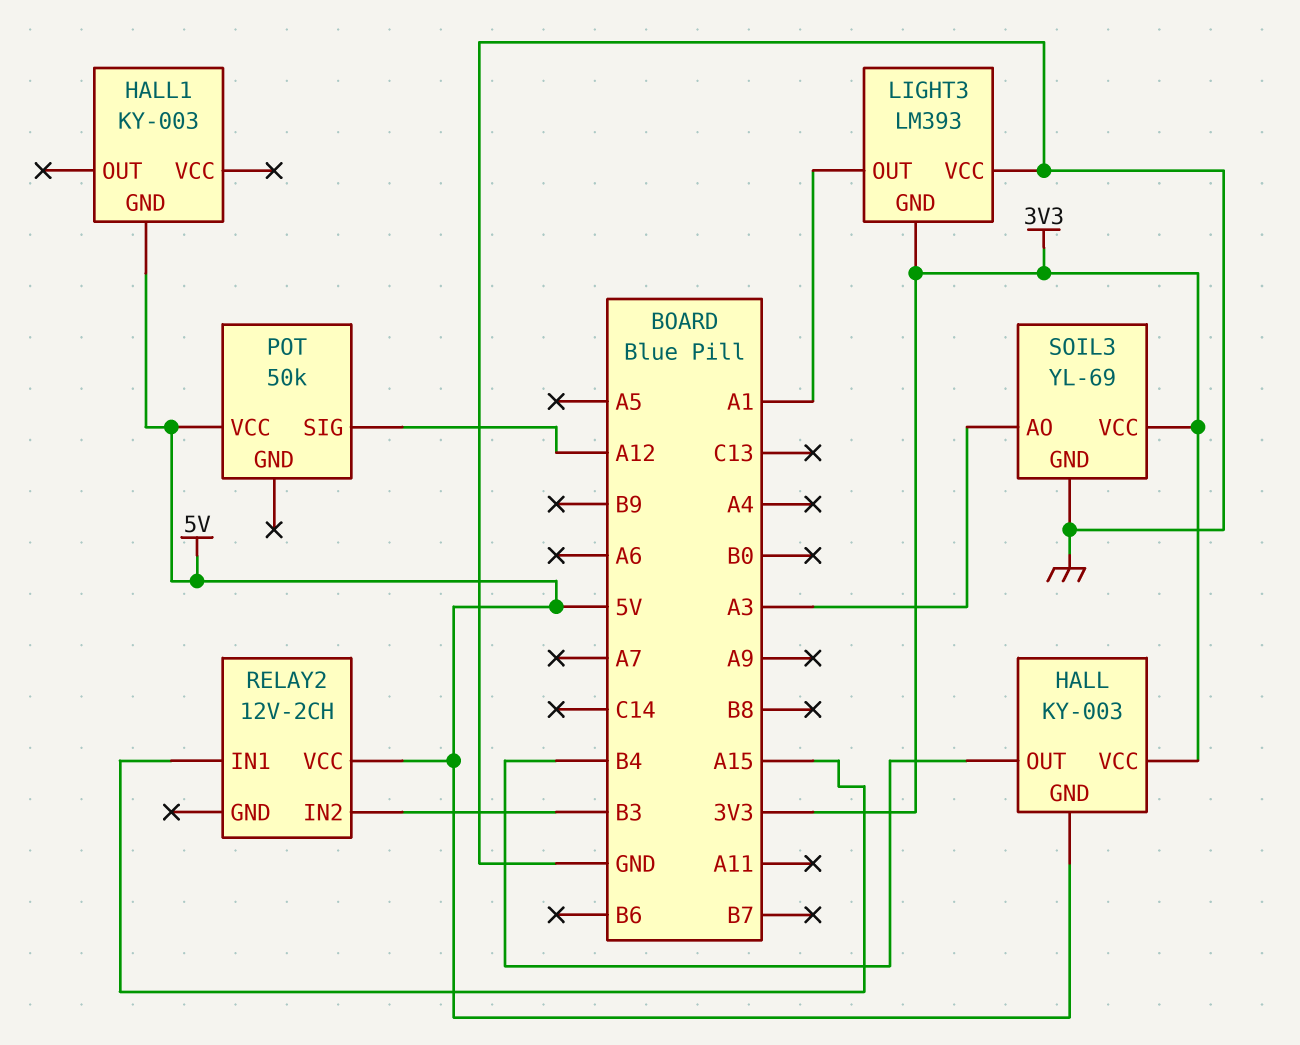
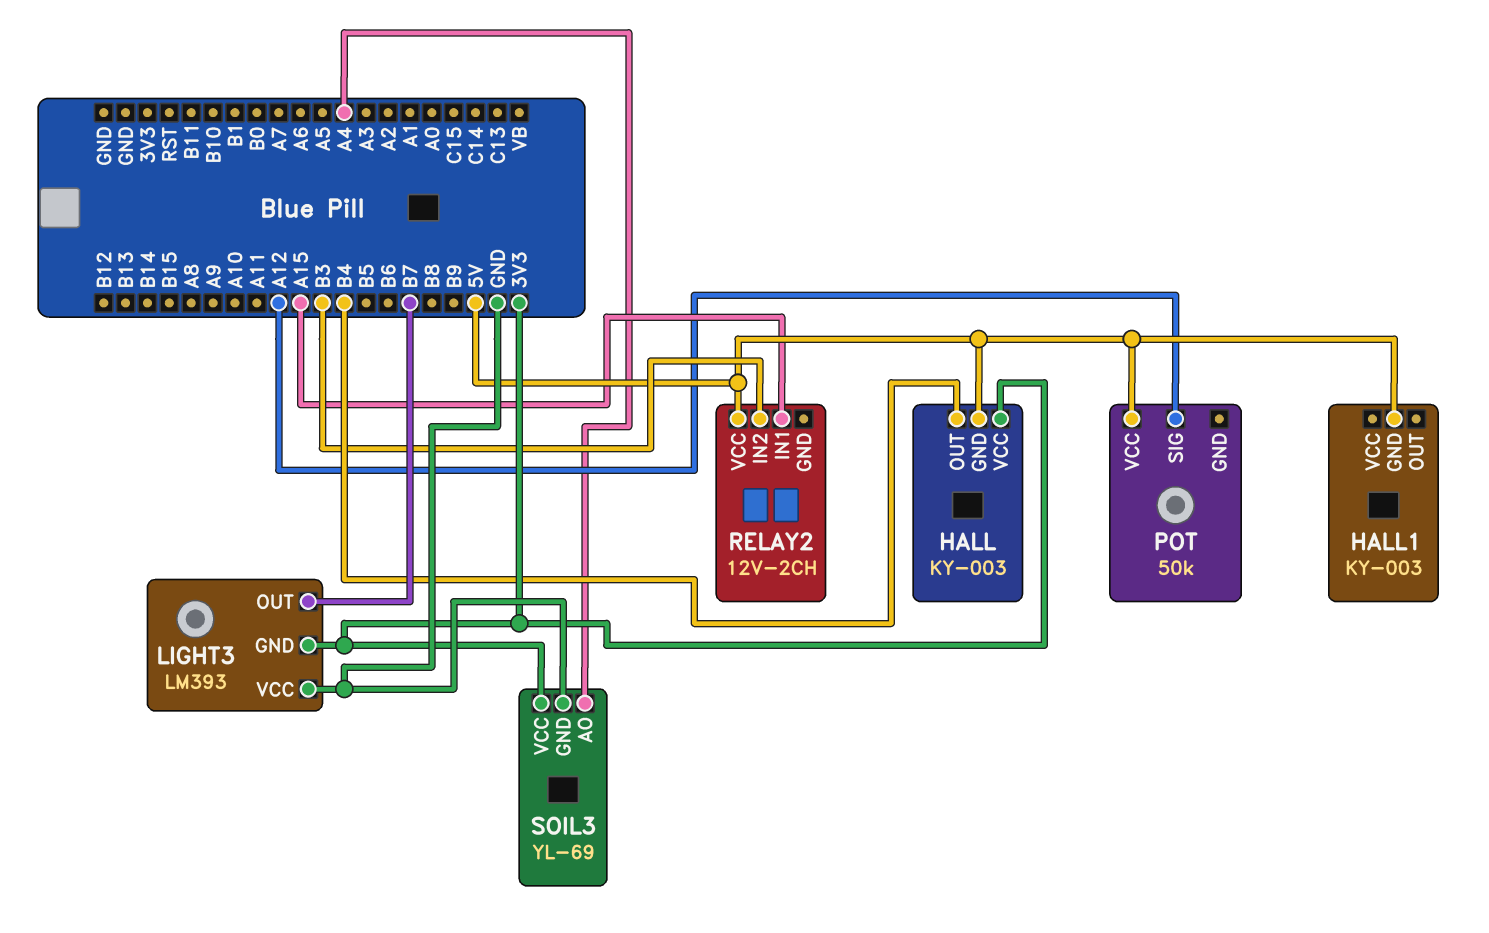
LIGHT3 pin OUT: A1 -> B7
SOIL3 pin AO: A3 -> A4

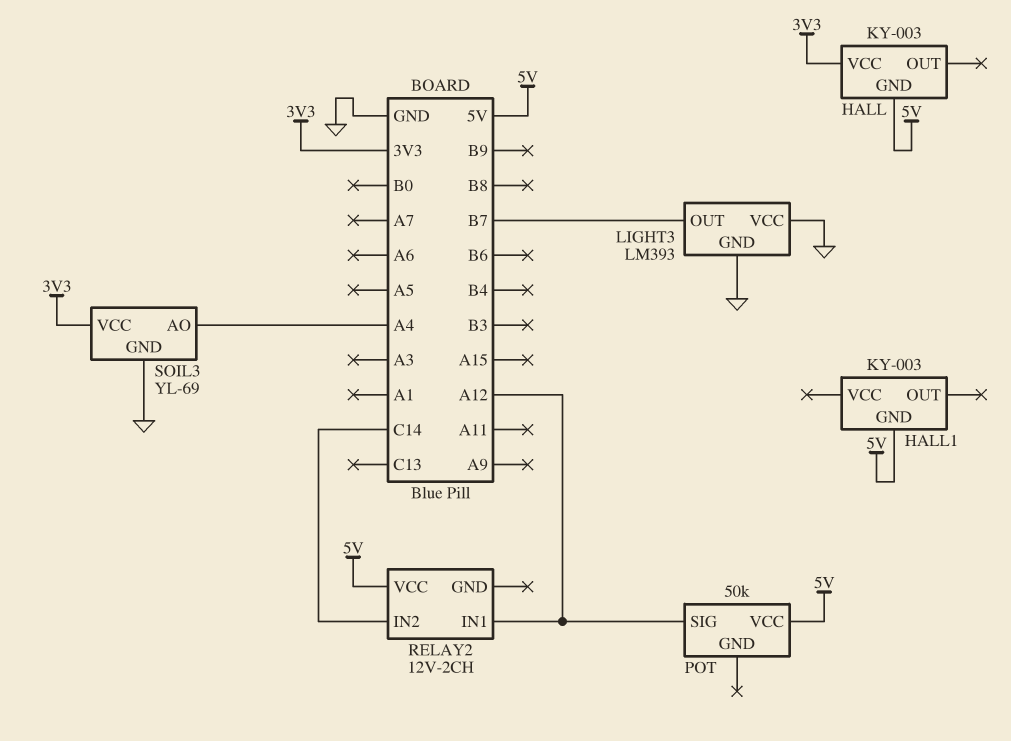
HALL pin OUT: B4 -> none
LIGHT3 pin GND: 3V3 -> GND
RELAY2 pin IN1: A15 -> A12
RELAY2 pin IN2: B3 -> C14

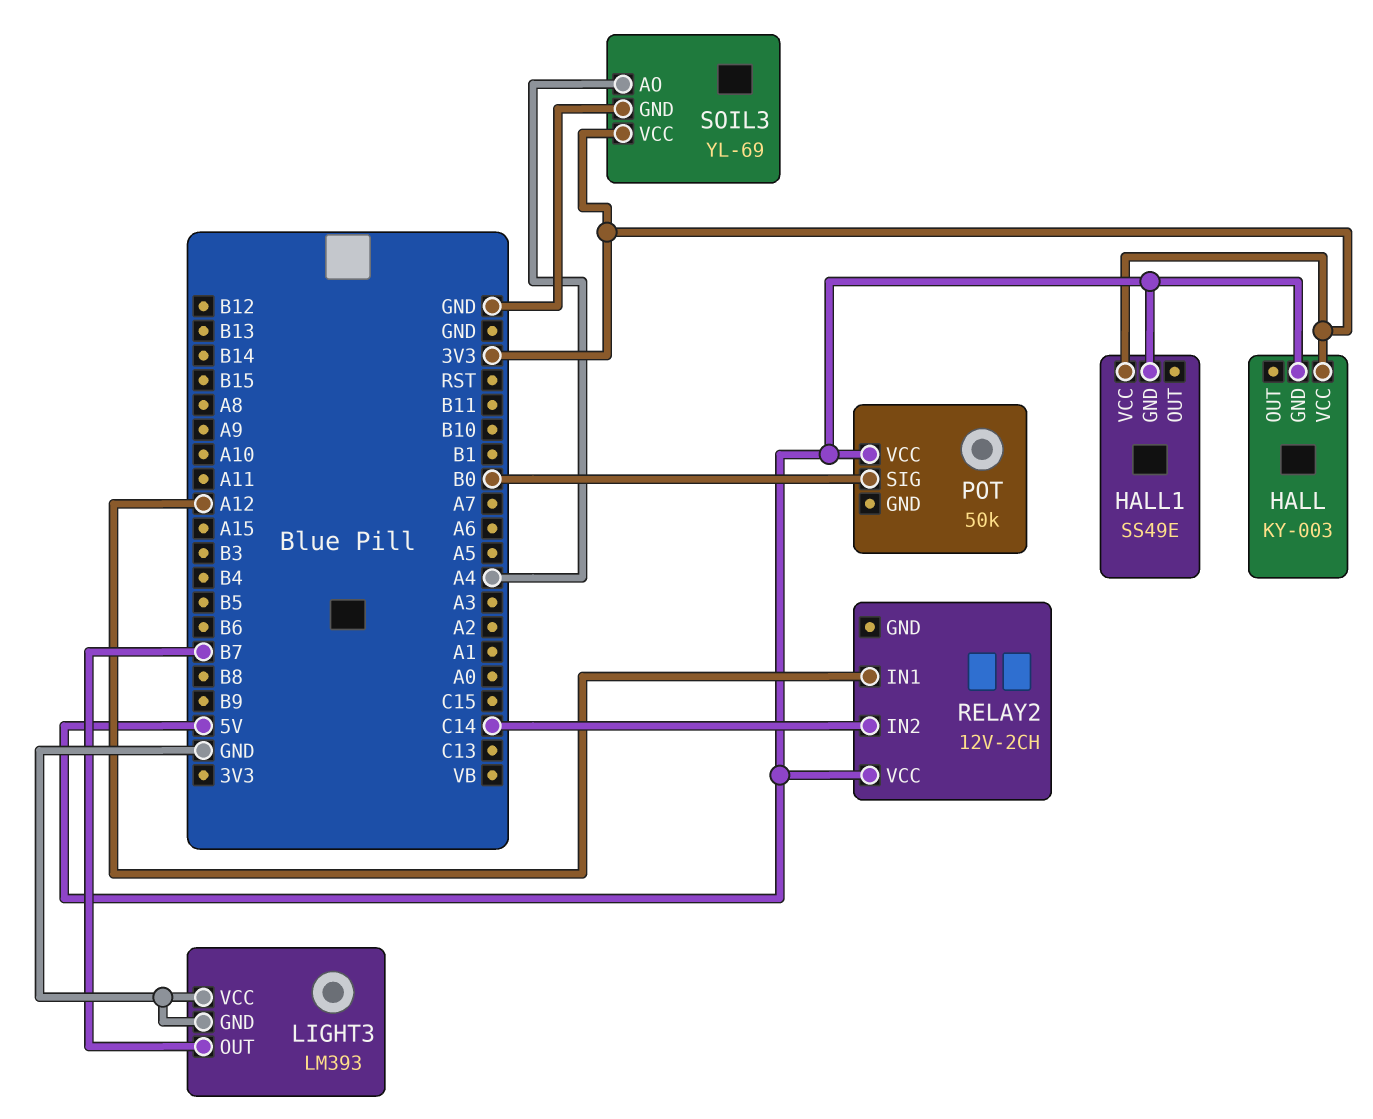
HALL1: KY-003 -> SS49E
HALL1 pin VCC: none -> 3V3
POT pin SIG: A12 -> B0

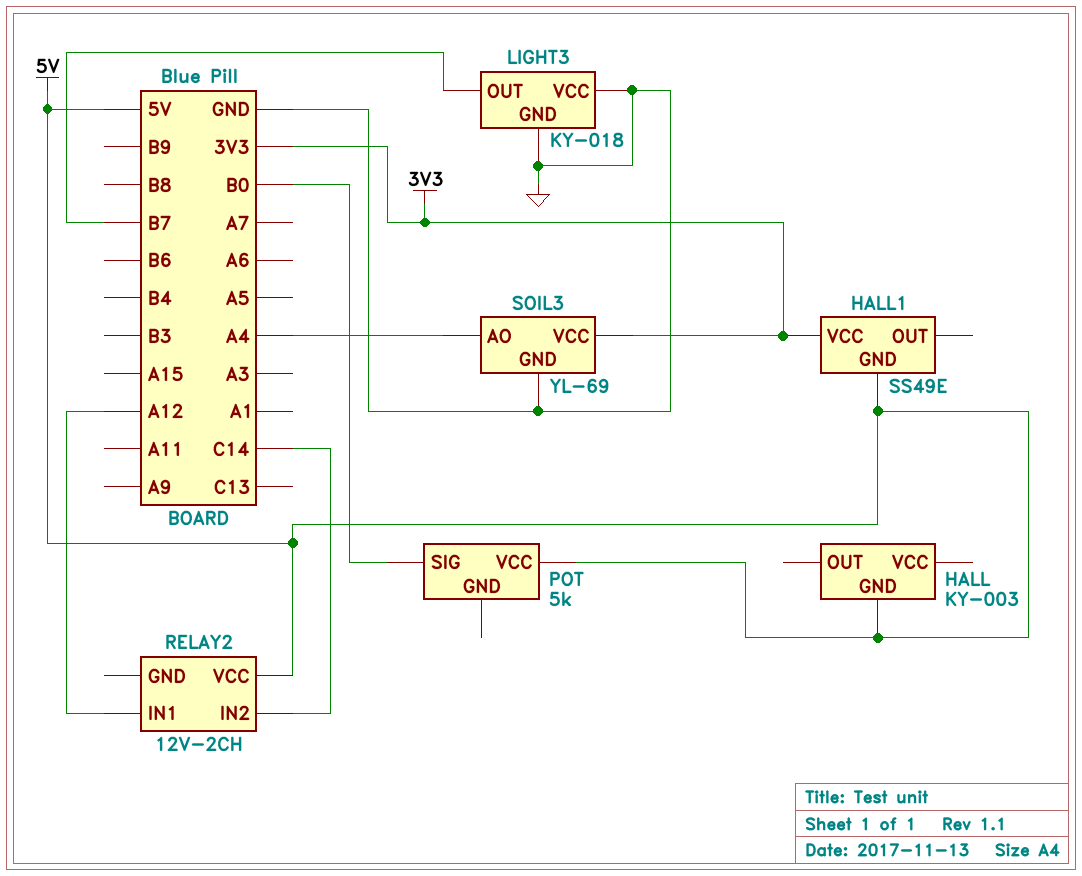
HALL pin VCC: 3V3 -> none
LIGHT3: LM393 -> KY-018
POT: 50k -> 5k

